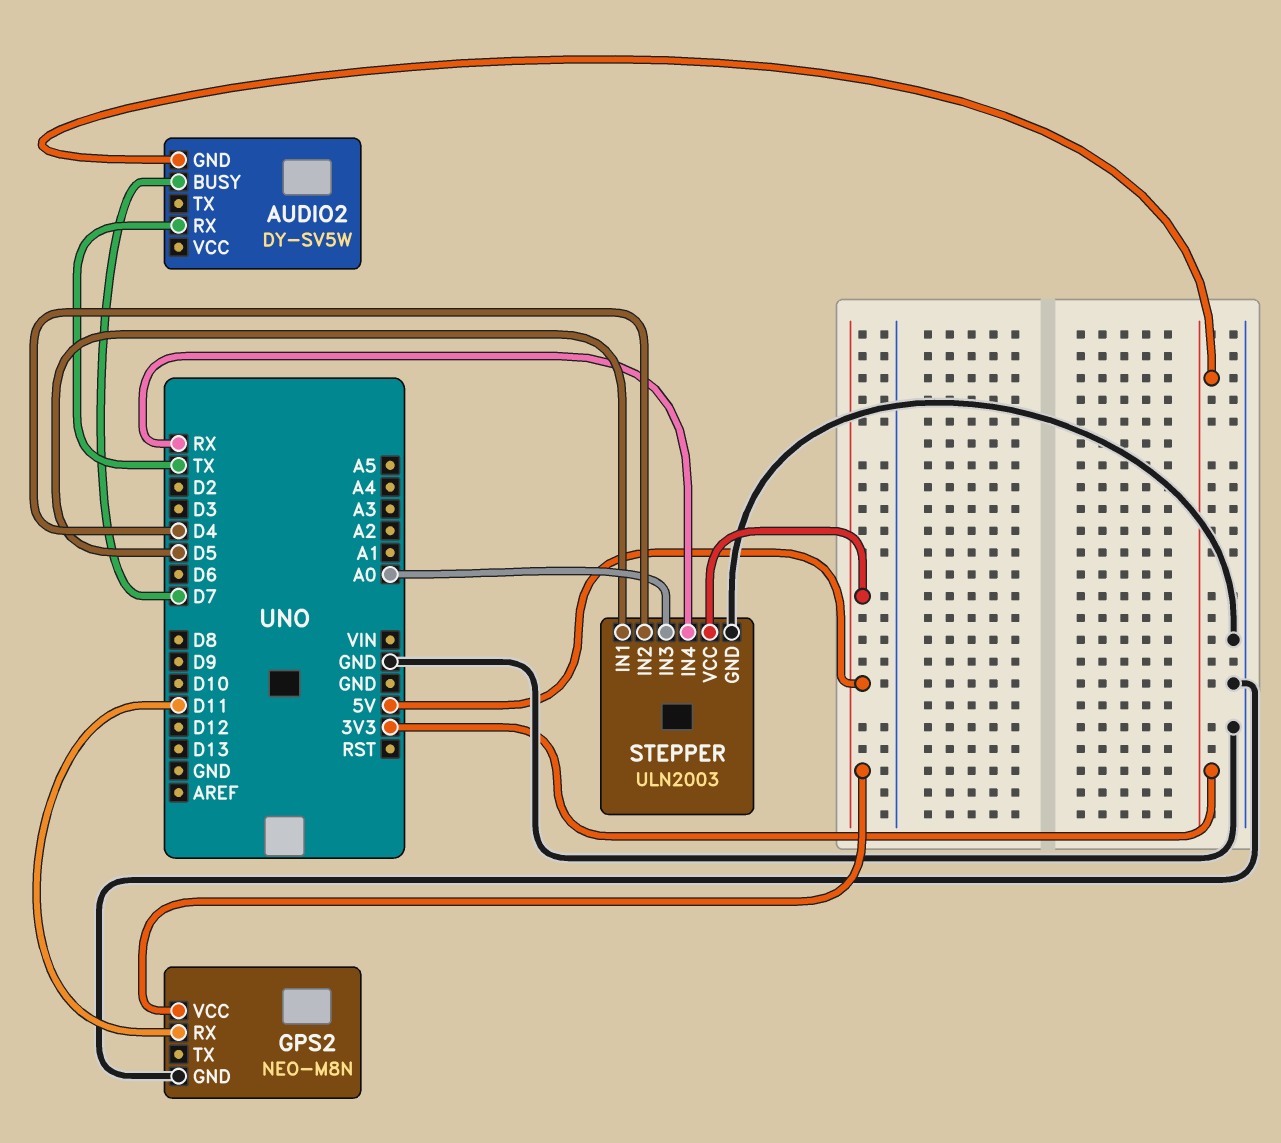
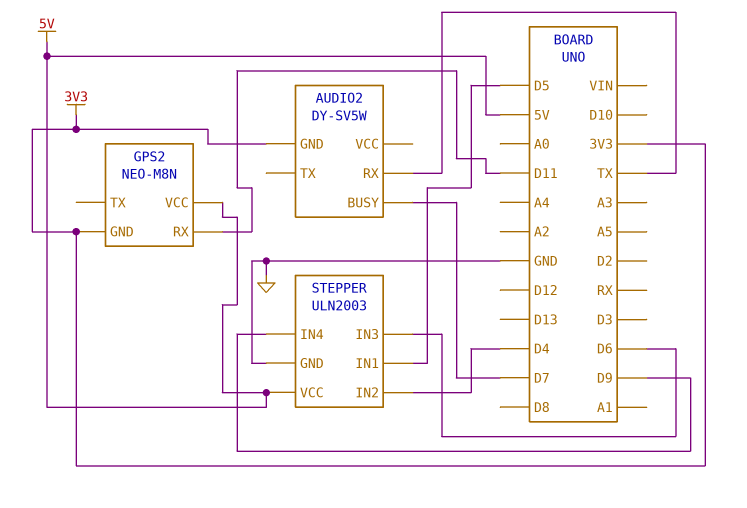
GPS2 pin GND: GND -> 3V3
STEPPER pin IN3: A0 -> D6
STEPPER pin IN4: RX -> D9

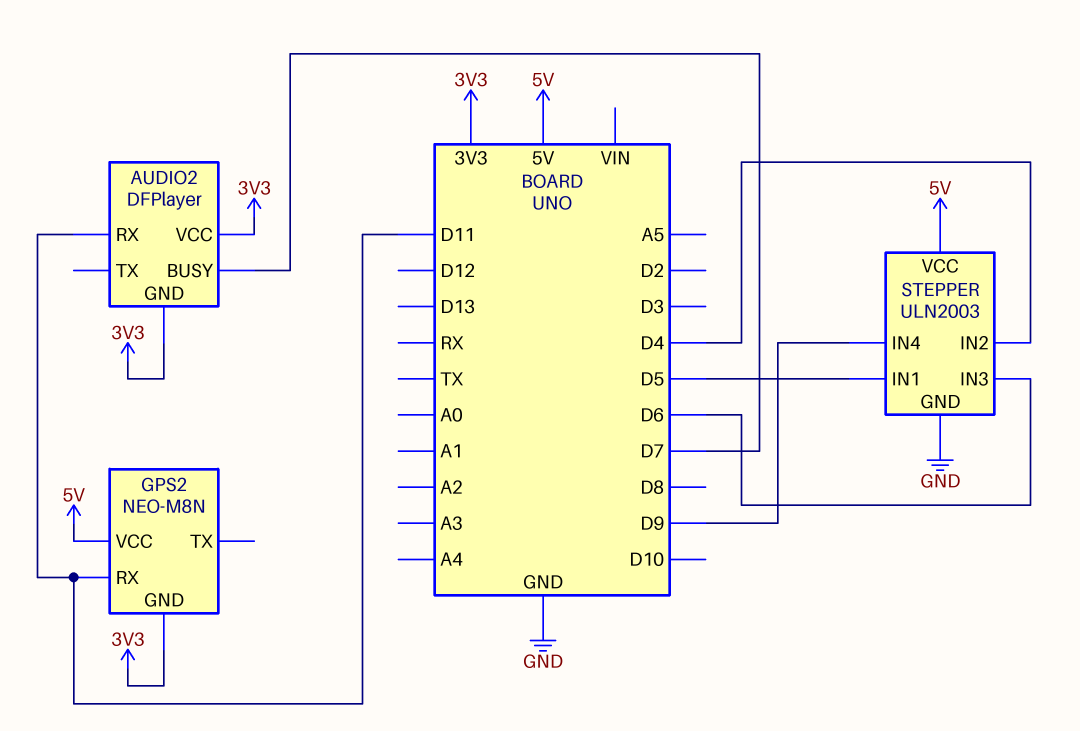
AUDIO2: DY-SV5W -> DFPlayer
AUDIO2 pin RX: TX -> D11
AUDIO2 pin VCC: none -> 3V3

